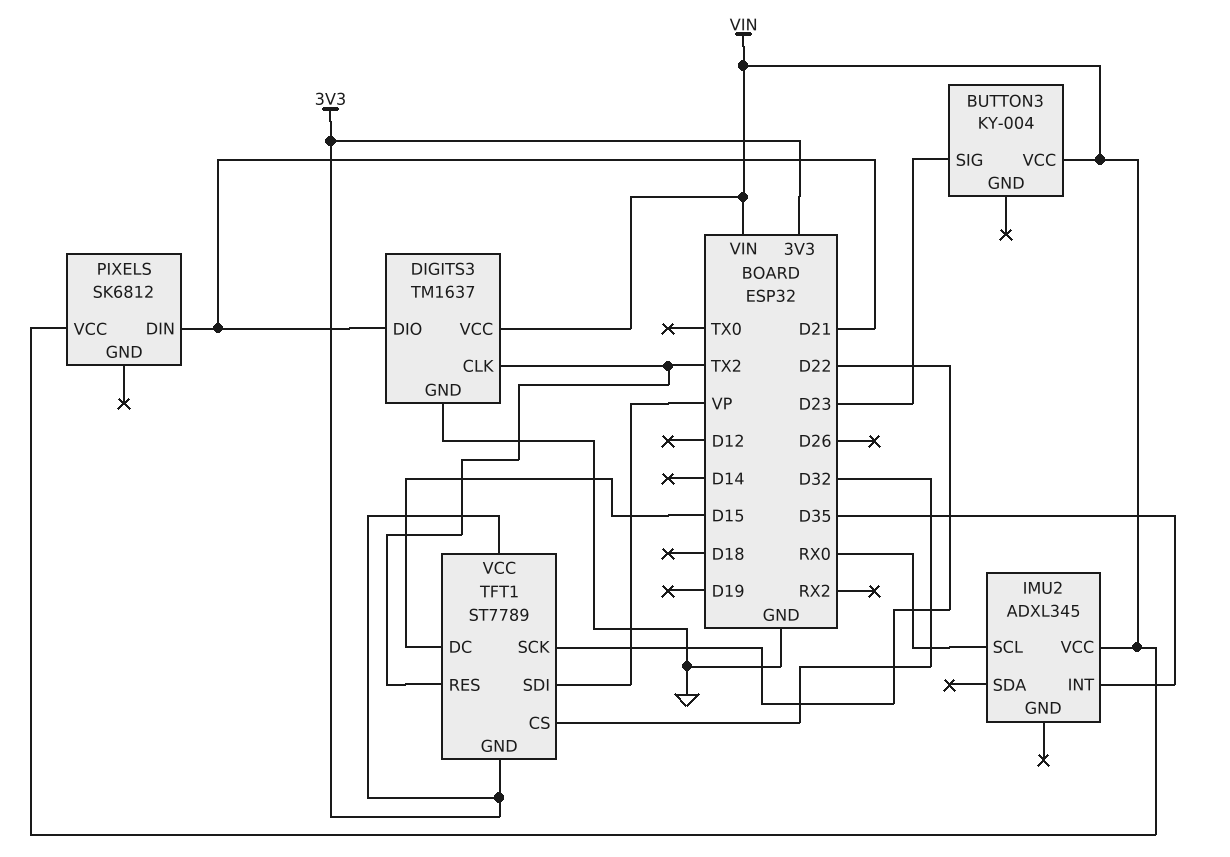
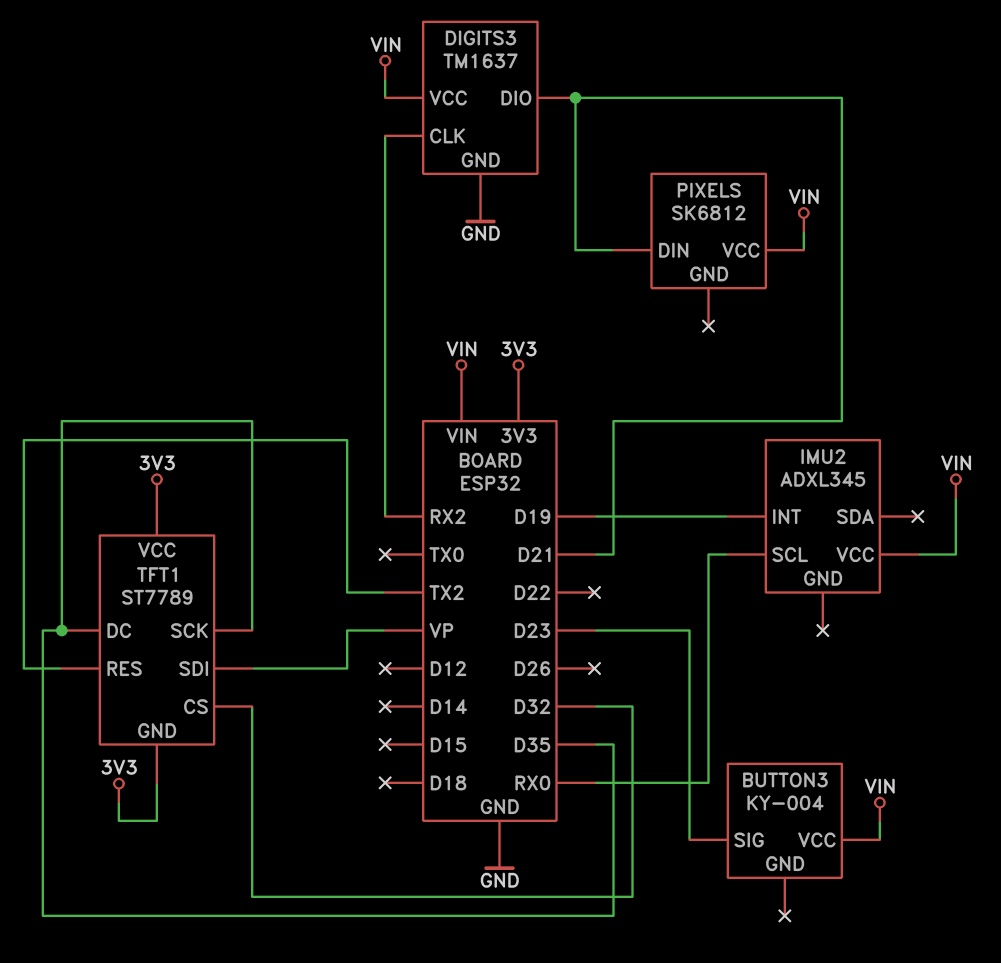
DIGITS3 pin CLK: TX2 -> RX2
IMU2 pin INT: D35 -> D19
TFT1 pin DC: D15 -> D35
TFT1 pin SCK: D22 -> D35

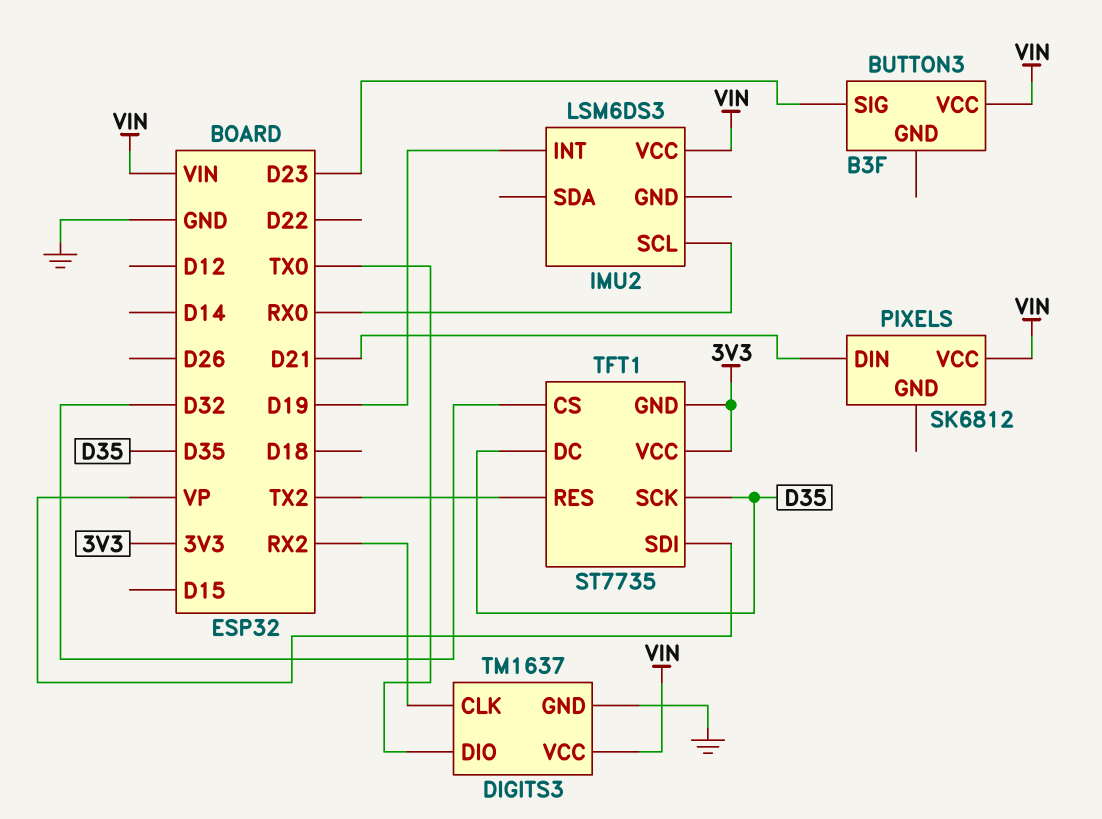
BUTTON3: KY-004 -> B3F
DIGITS3 pin DIO: D21 -> TX0
IMU2: ADXL345 -> LSM6DS3
TFT1: ST7789 -> ST7735

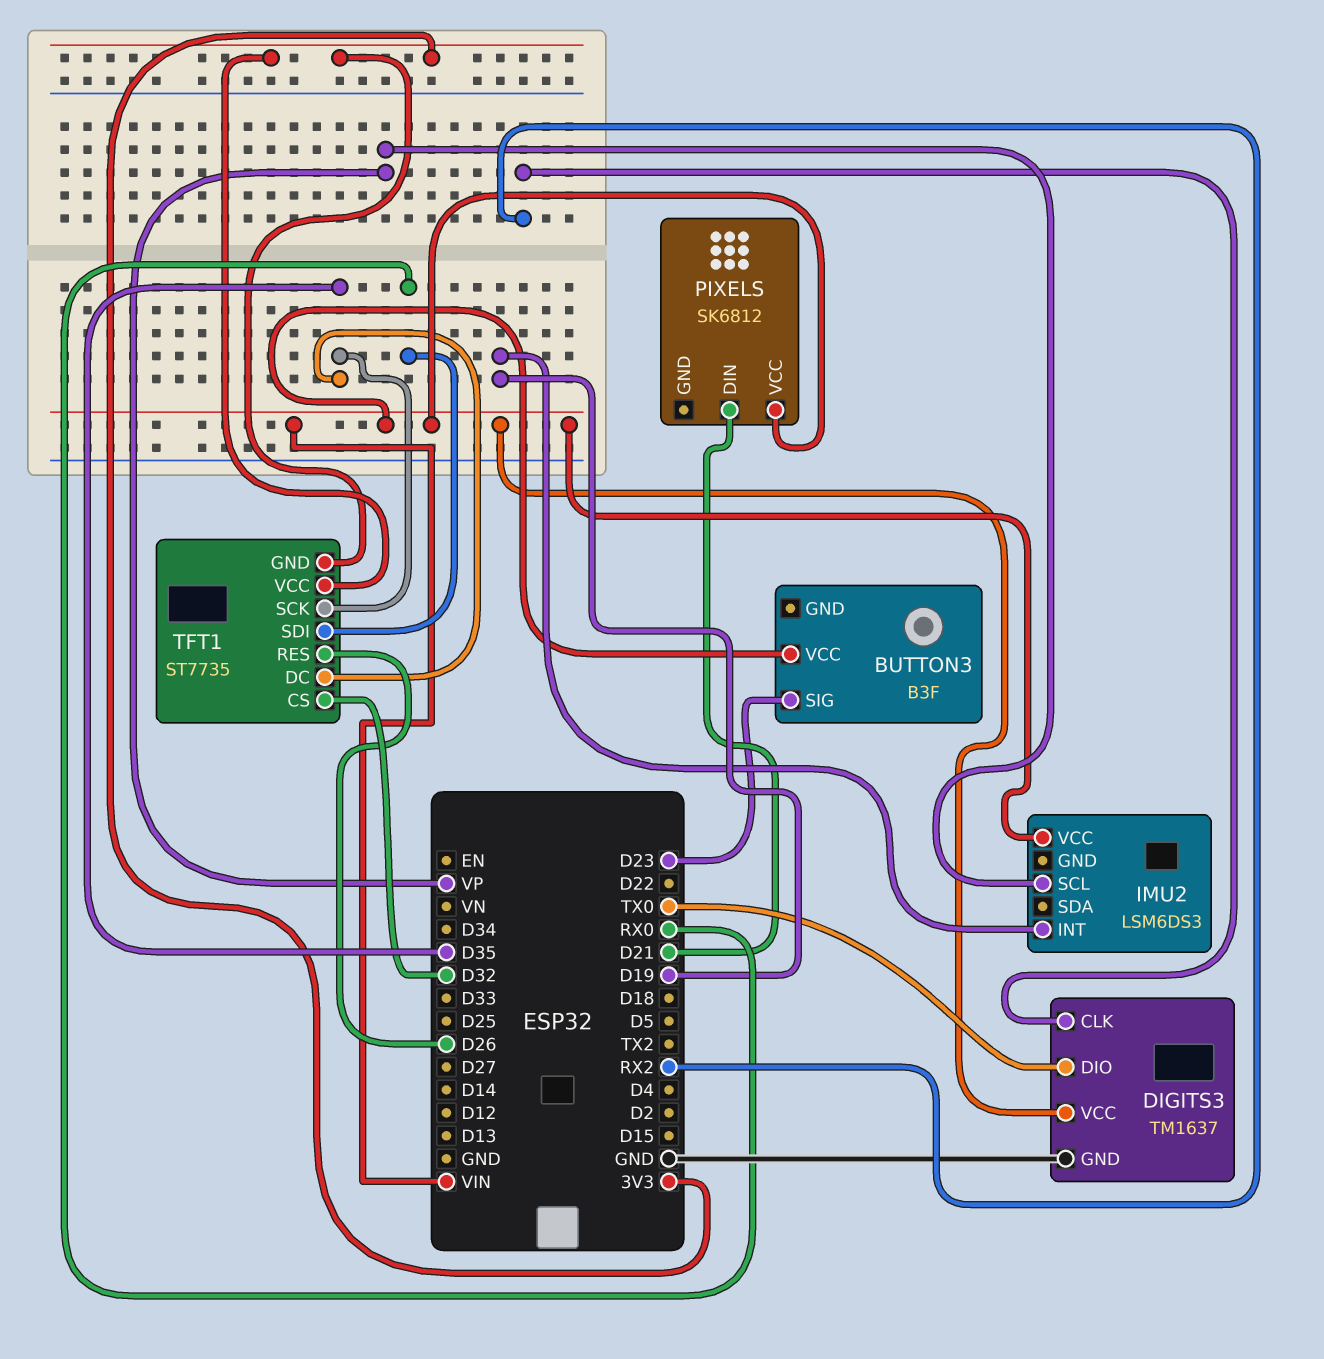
IMU2 pin SCL: RX0 -> VP
TFT1 pin RES: TX2 -> D26
TFT1 pin SDI: VP -> RX0

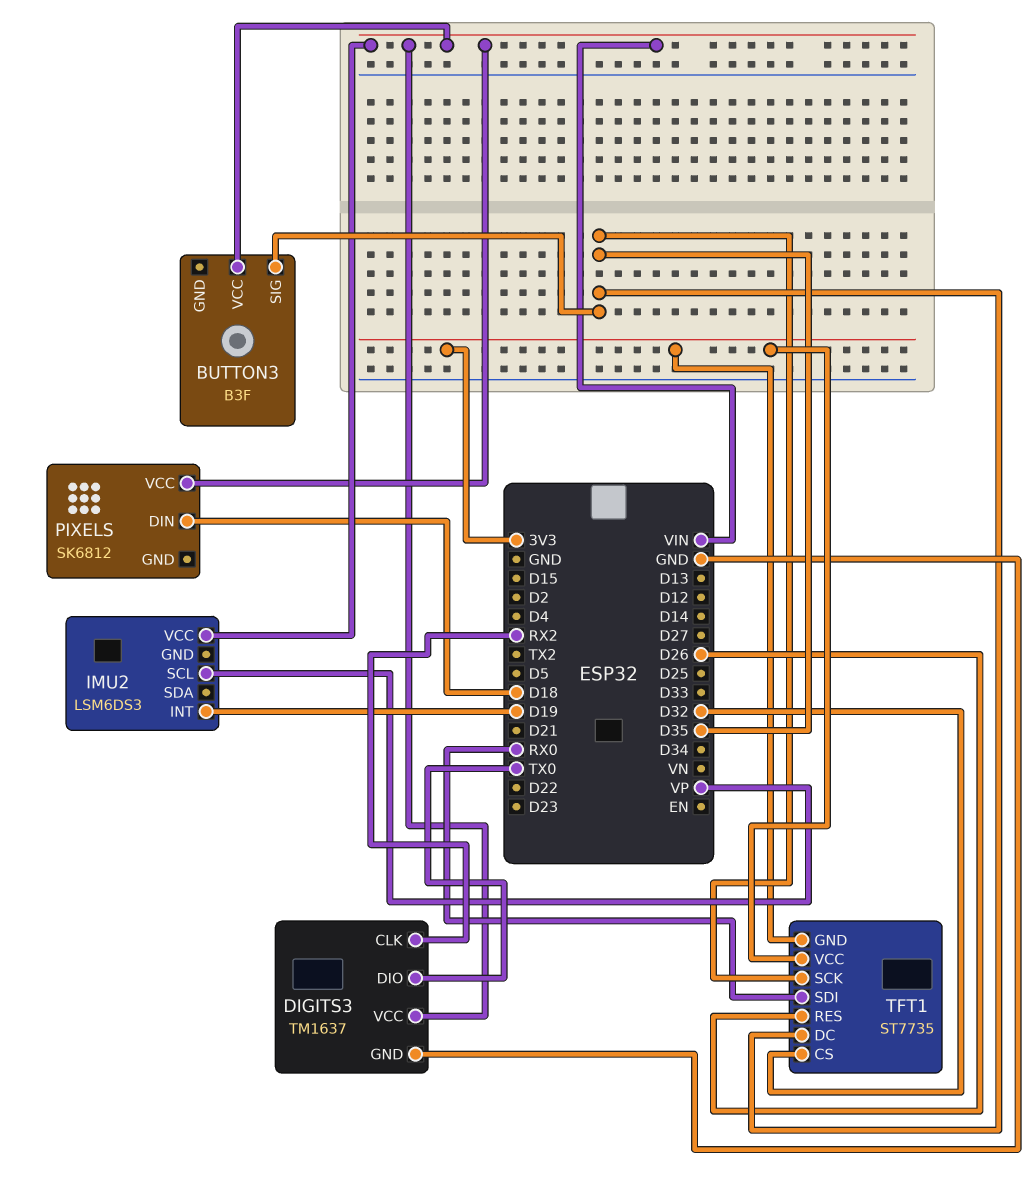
BUTTON3 pin SIG: D23 -> D35
PIXELS pin DIN: D21 -> D18

